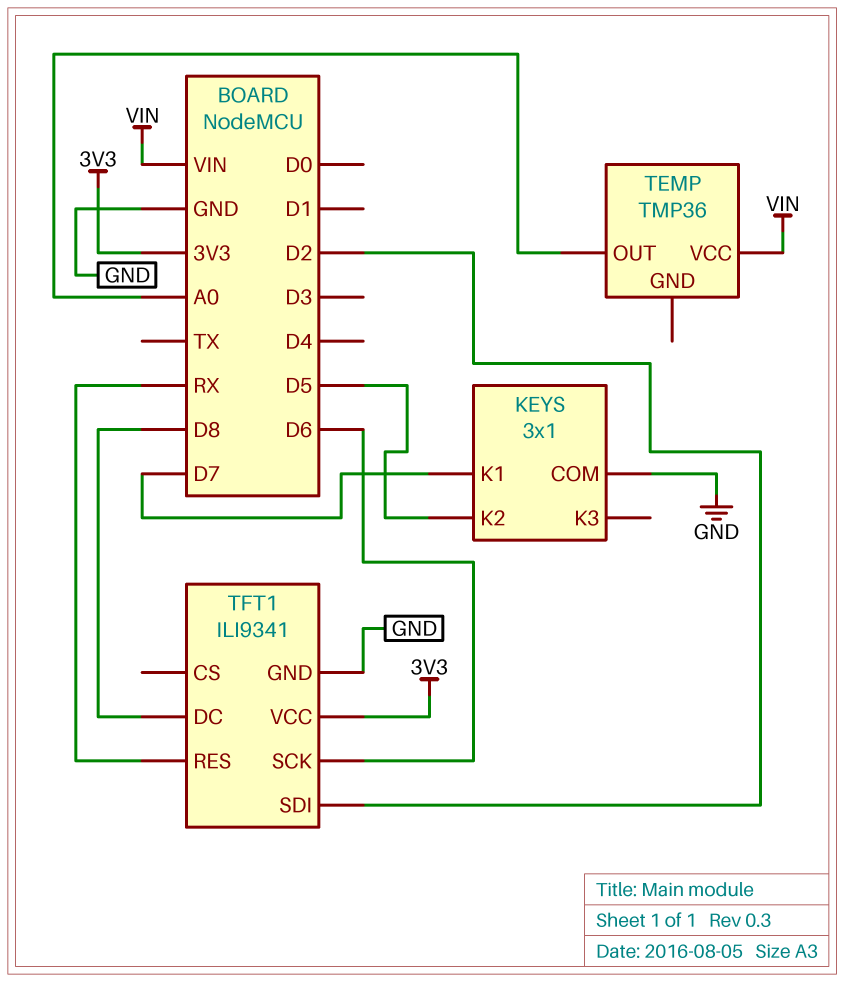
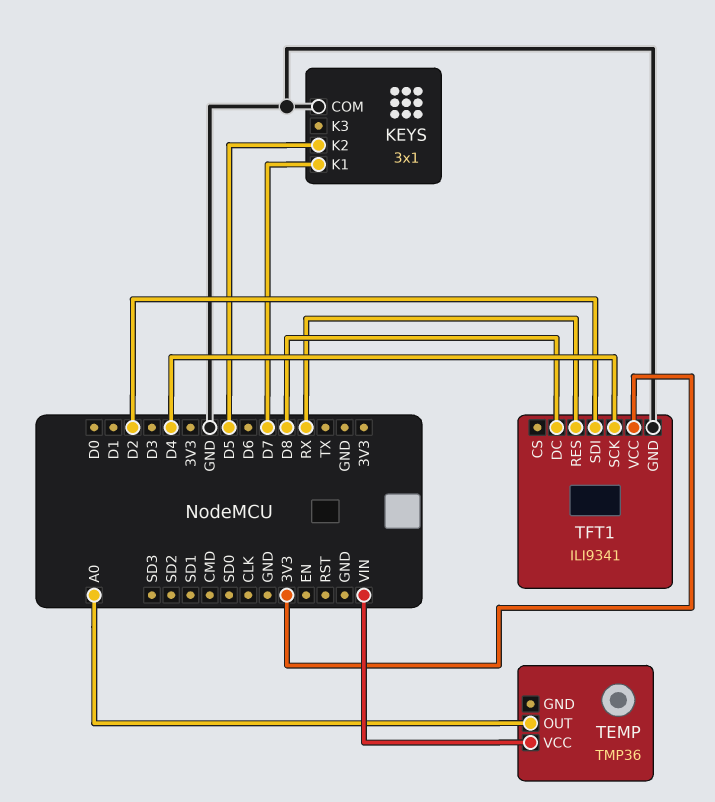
TFT1 pin SCK: D6 -> D4

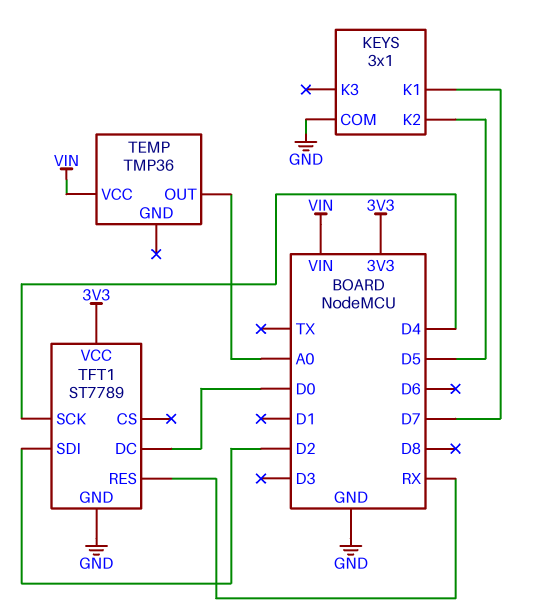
TFT1: ILI9341 -> ST7789
TFT1 pin DC: D8 -> D0

